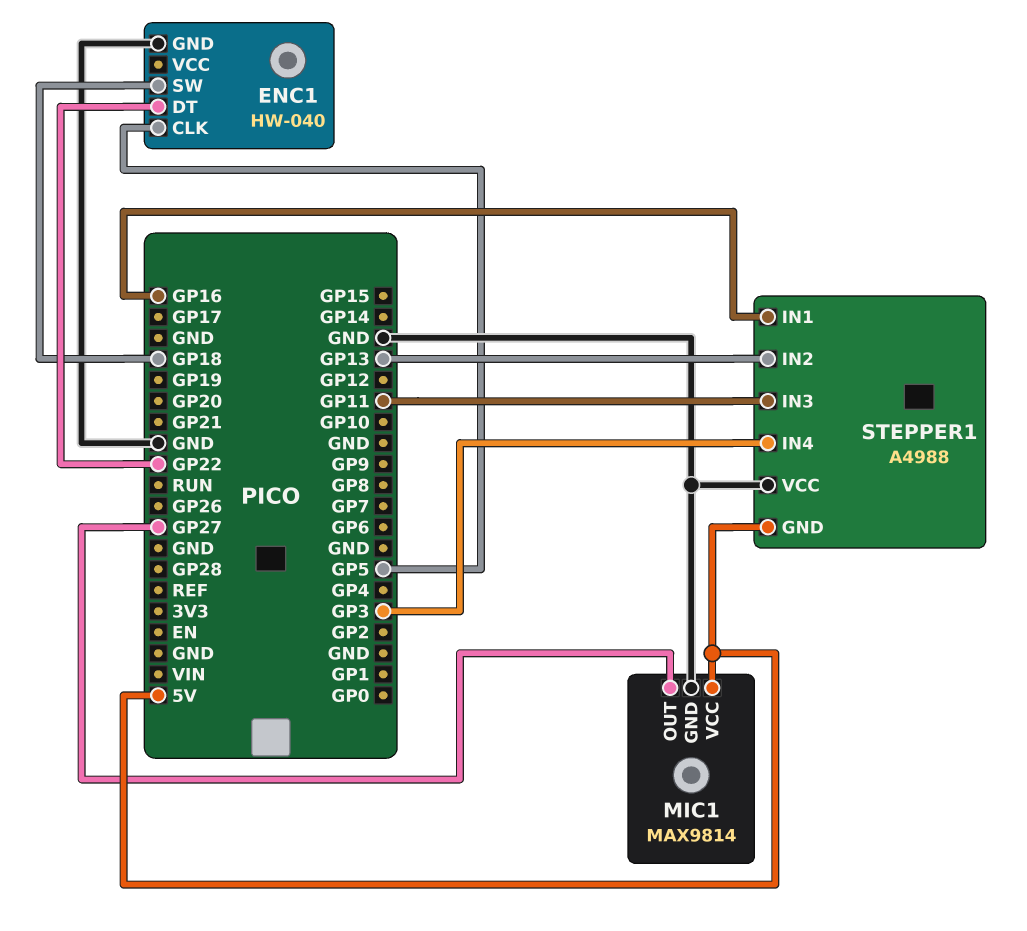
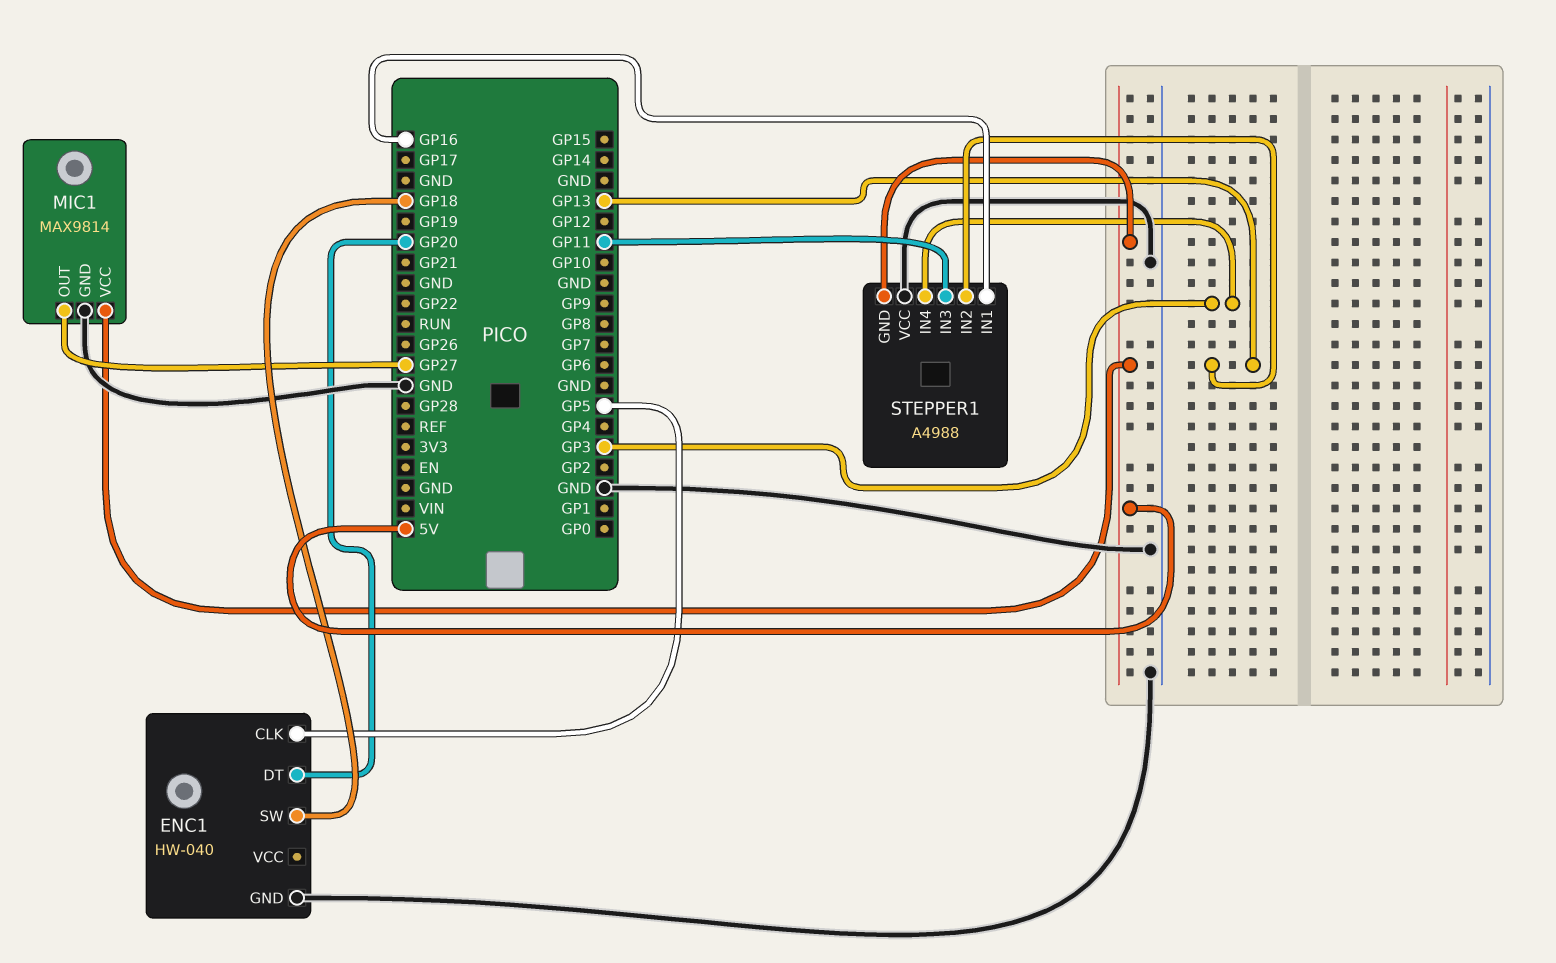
ENC1 pin DT: GP22 -> GP20

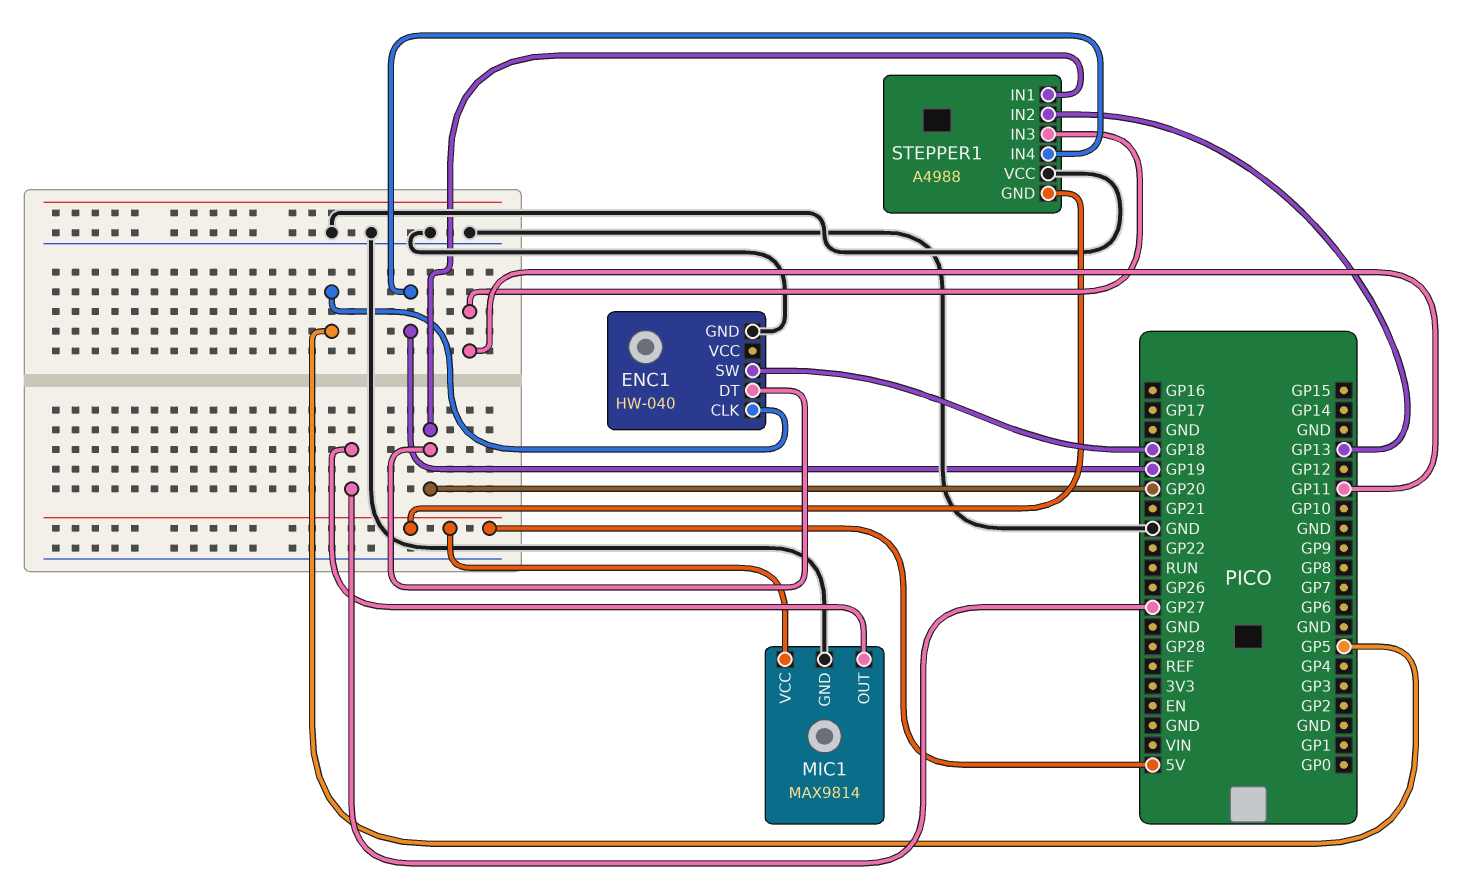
STEPPER1 pin IN1: GP16 -> GP20
STEPPER1 pin IN4: GP3 -> GP19

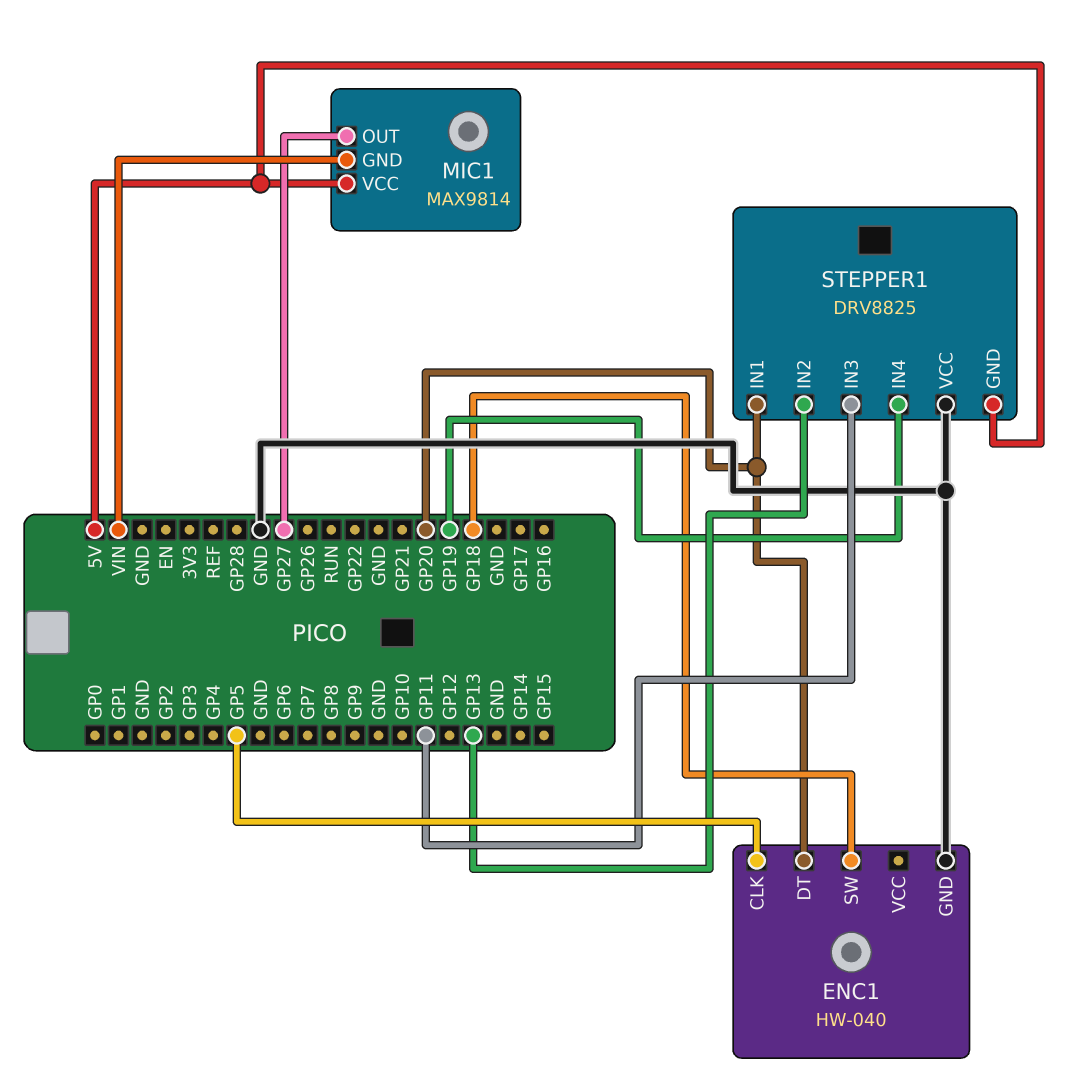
MIC1 pin GND: GND -> VIN
STEPPER1: A4988 -> DRV8825

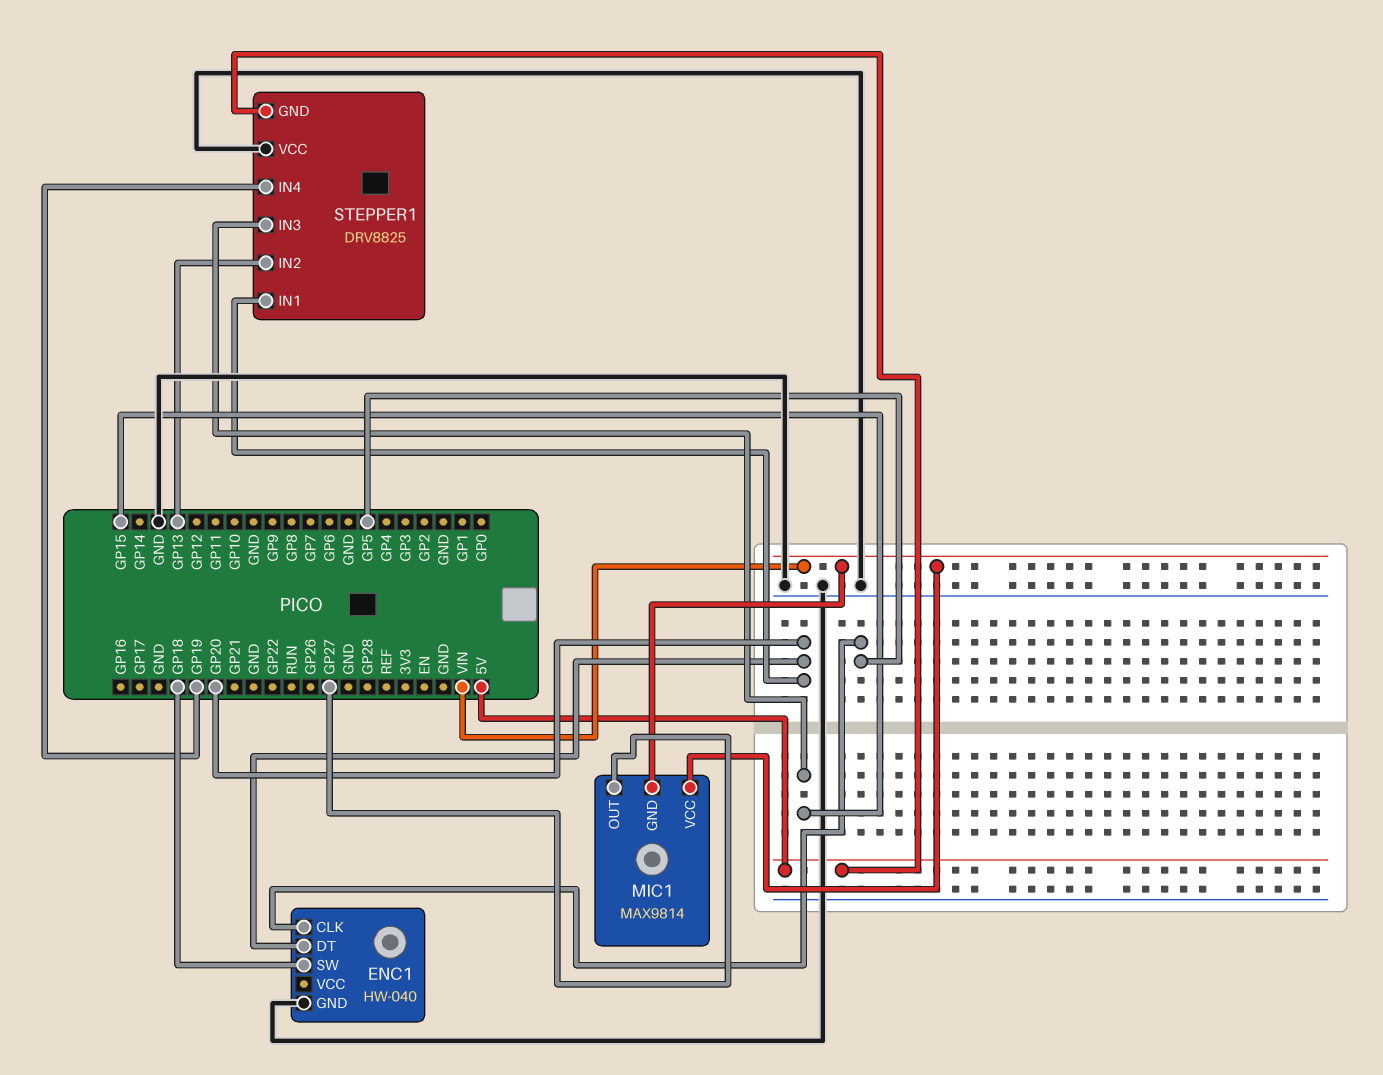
MIC1 pin VCC: 5V -> VIN
STEPPER1 pin IN3: GP11 -> GP15

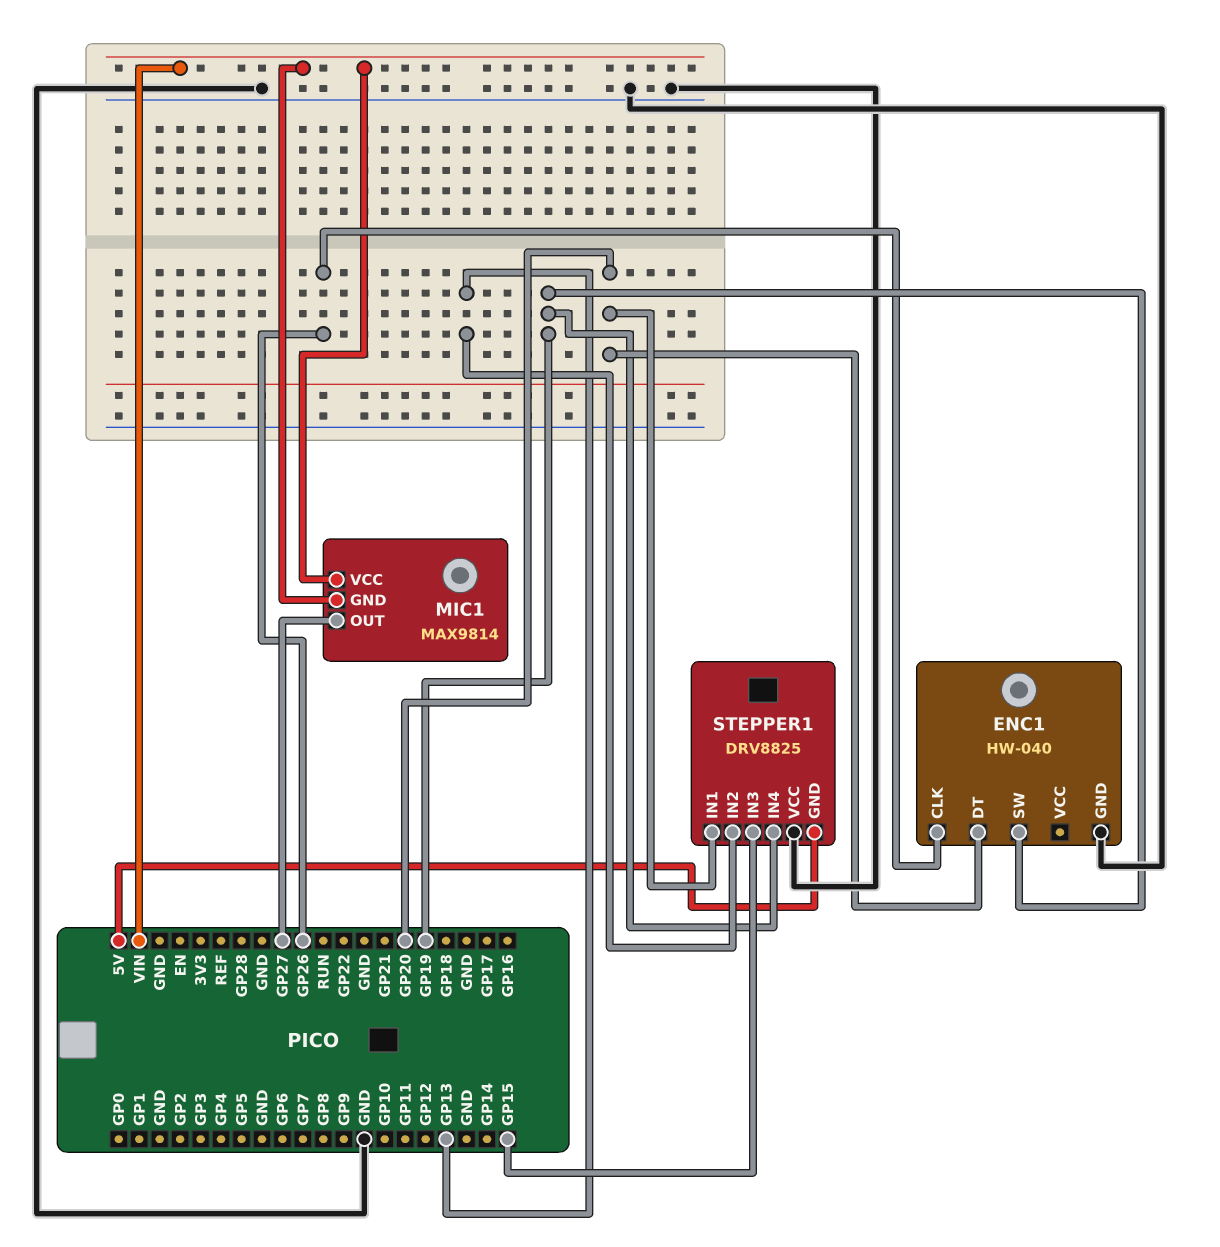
ENC1 pin CLK: GP5 -> GP26
ENC1 pin SW: GP18 -> GP19

